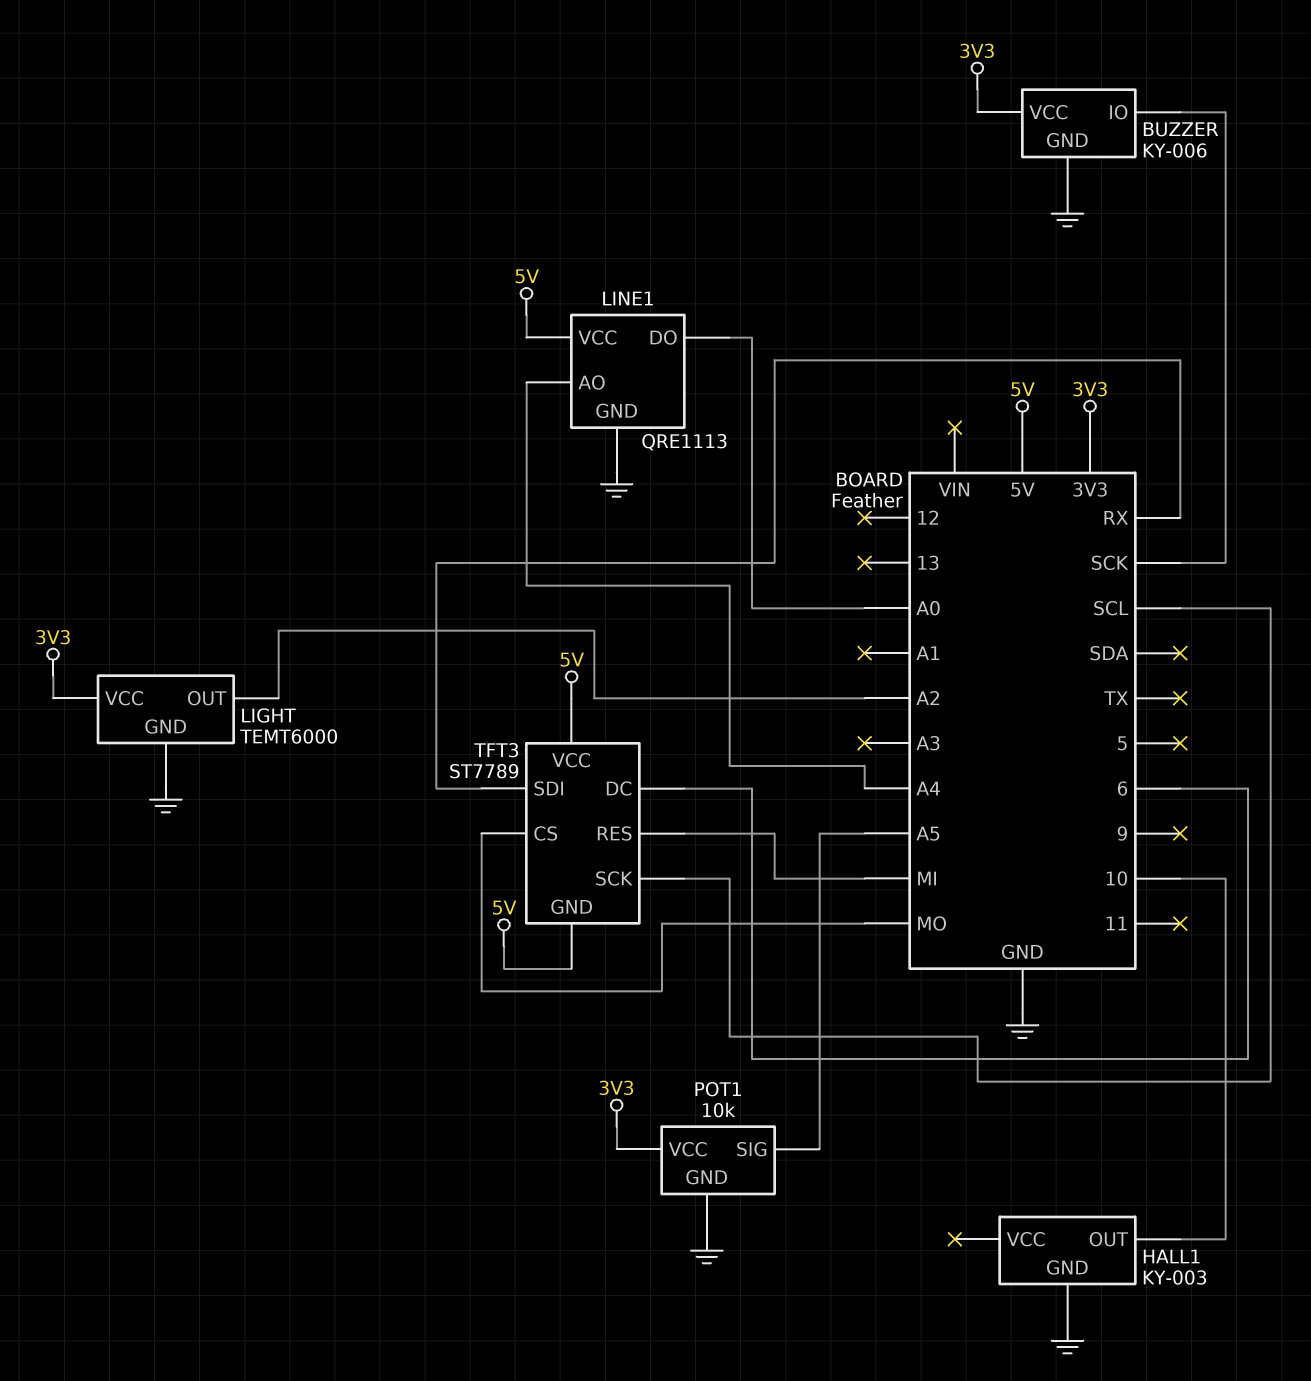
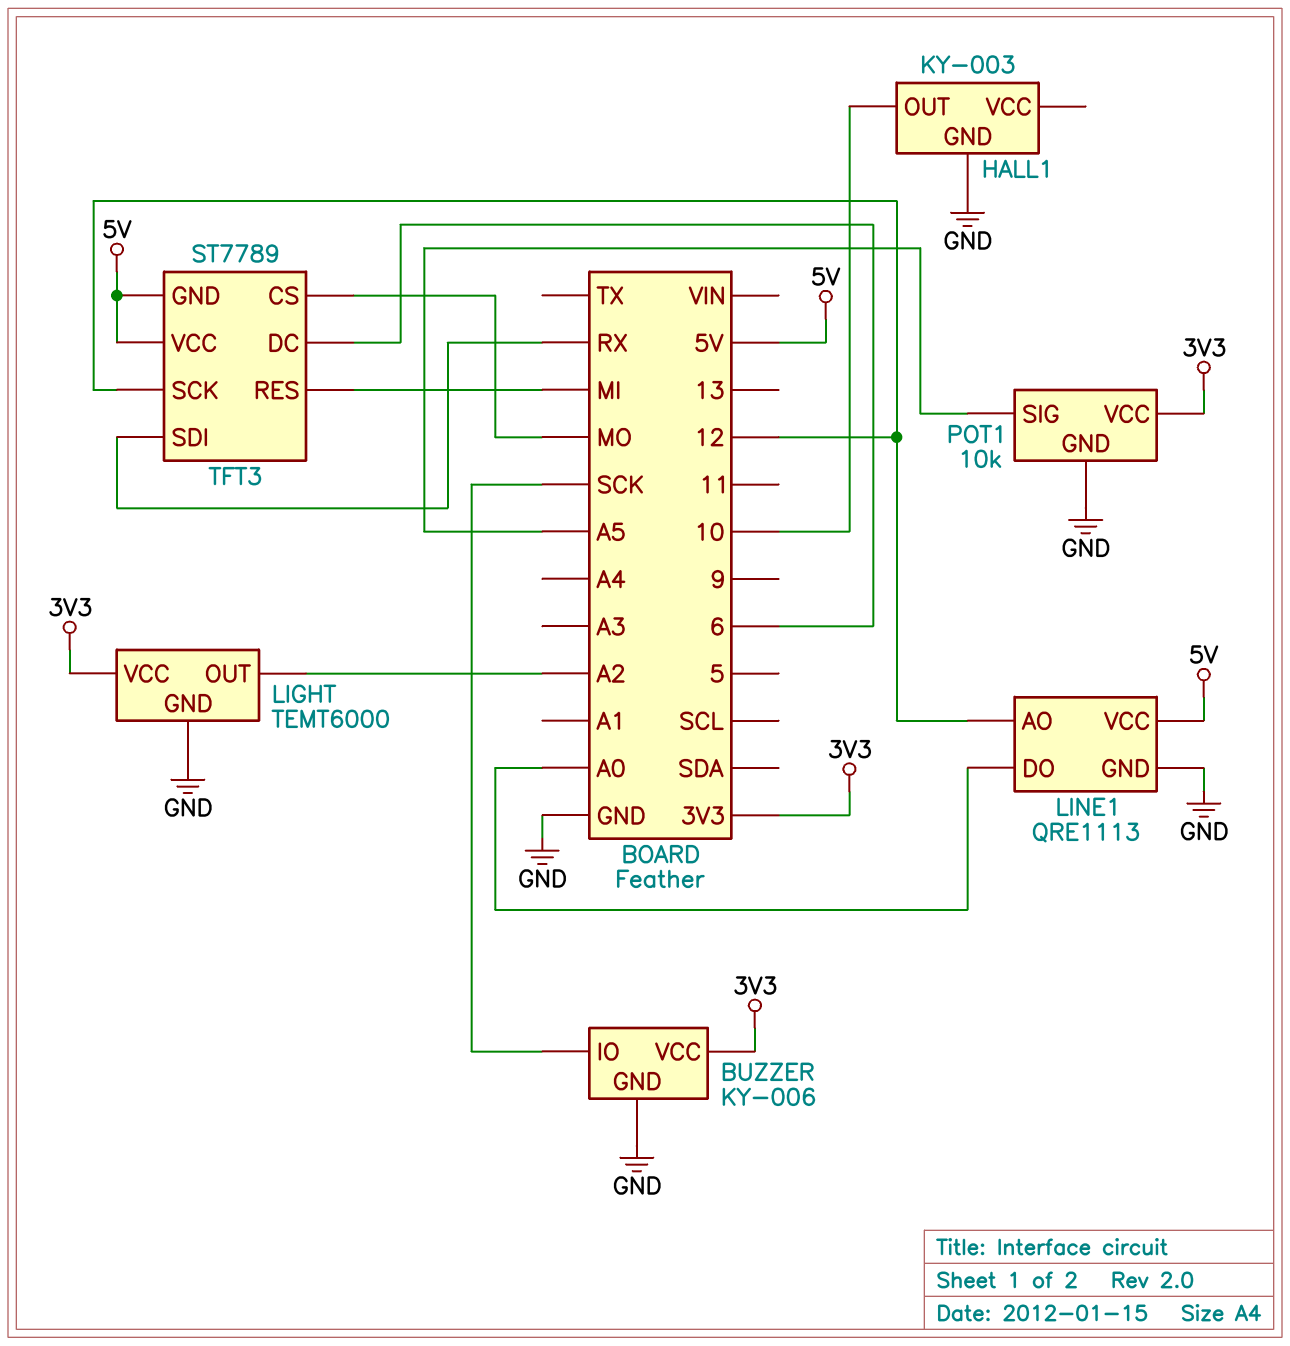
LINE1 pin AO: A4 -> 12
TFT3 pin SCK: SCL -> 12

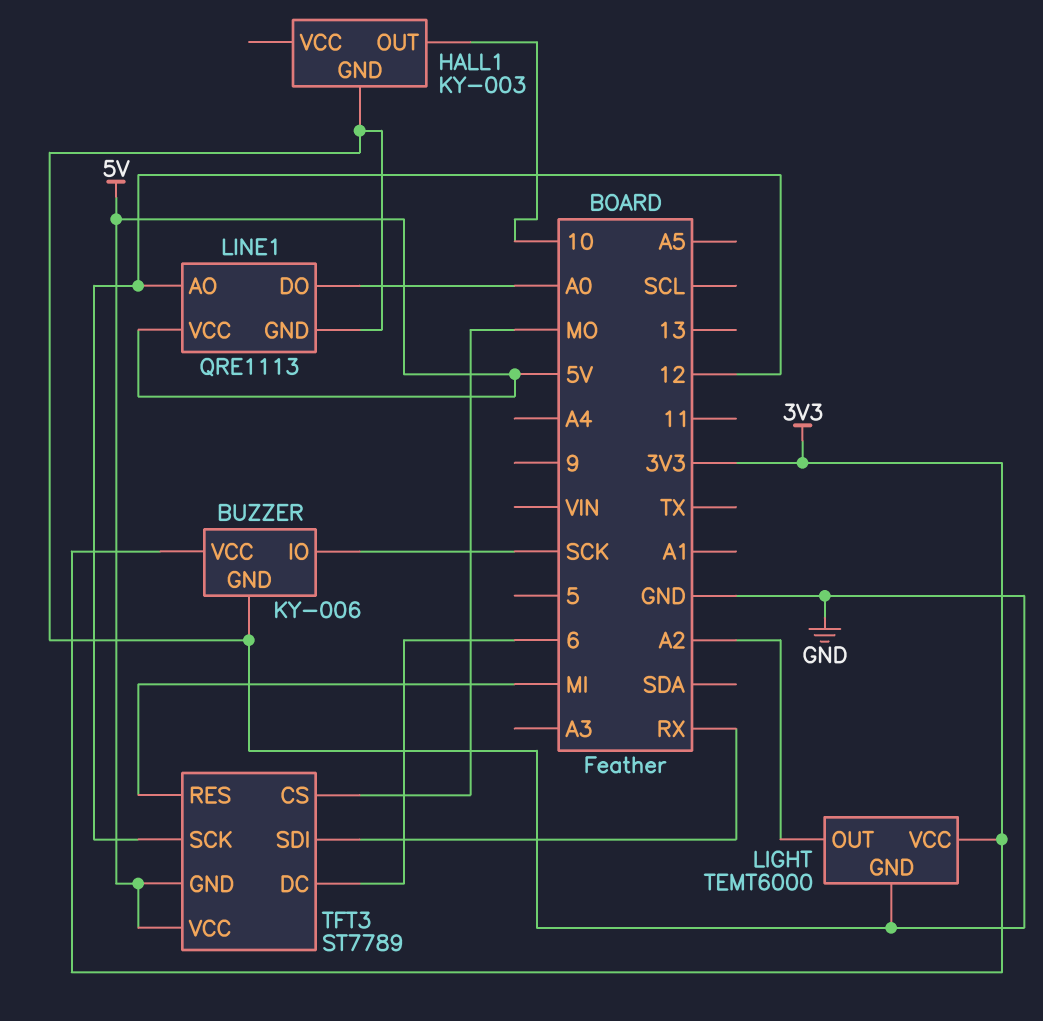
POT1: 10k -> none
POT1 pin GND: GND -> none
POT1 pin SIG: A5 -> none
POT1 pin VCC: 3V3 -> none

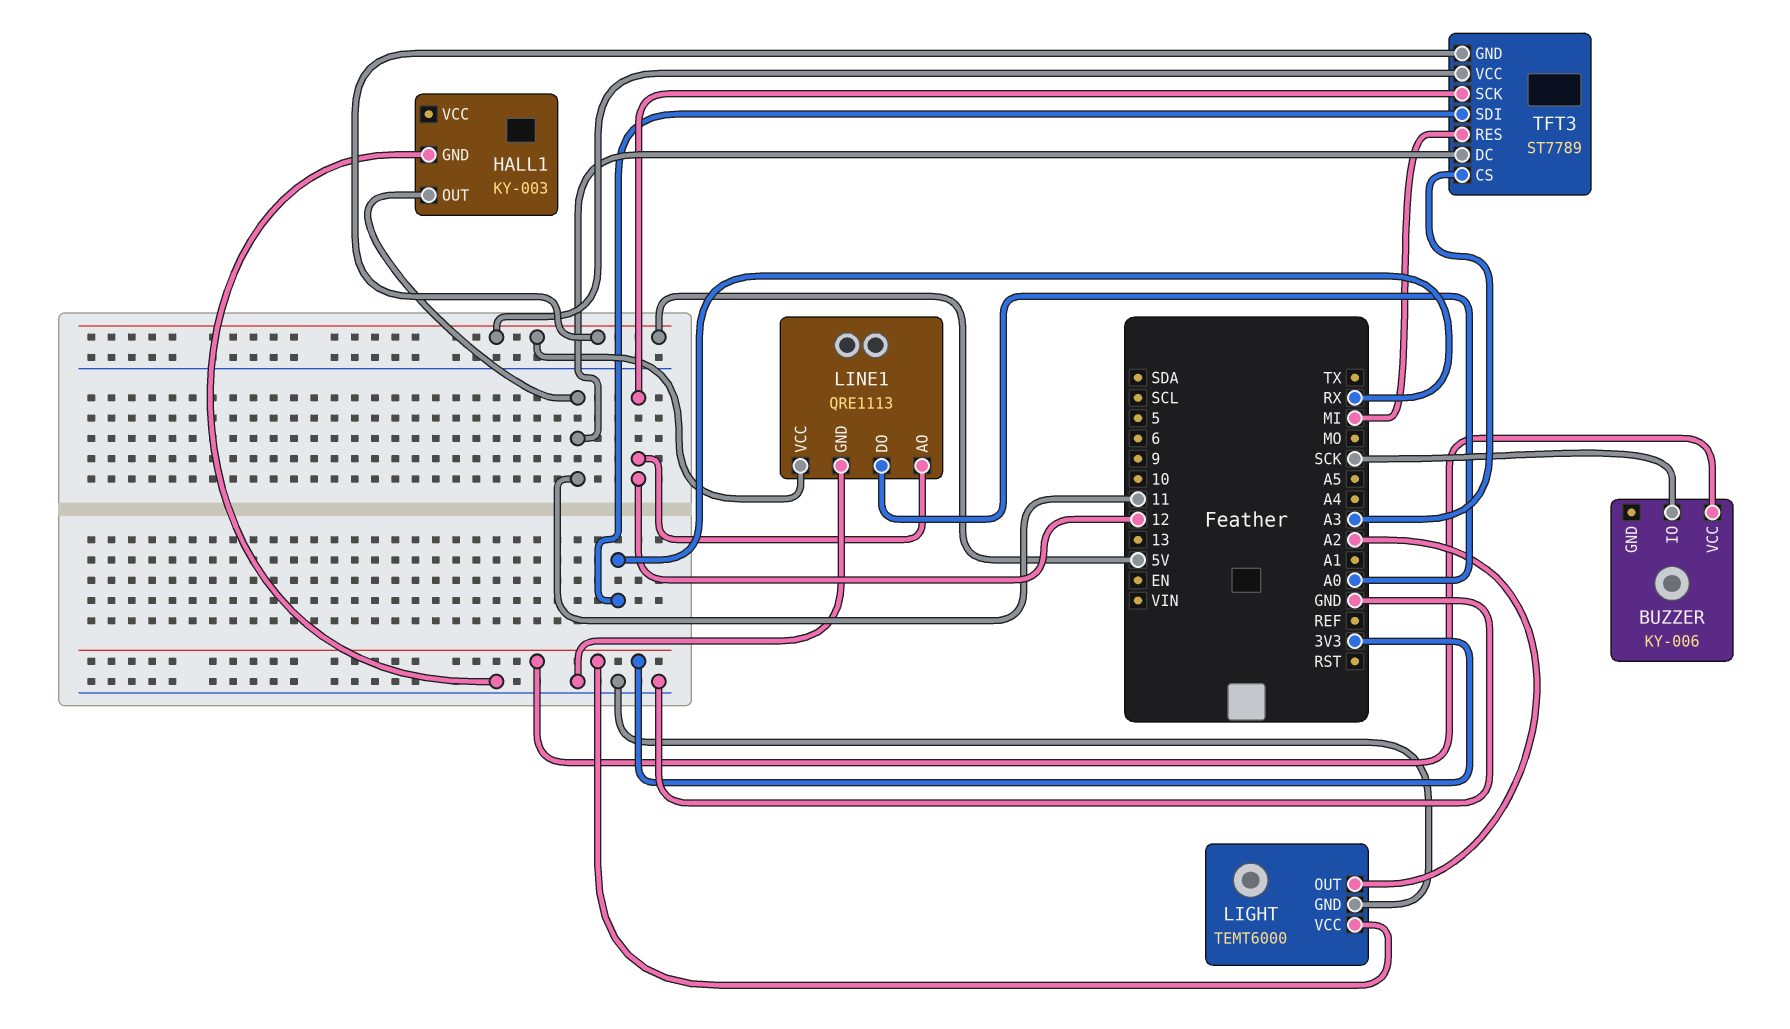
BUZZER pin GND: GND -> none
HALL1 pin OUT: 10 -> 11
TFT3 pin CS: MO -> A3
TFT3 pin DC: 6 -> 11

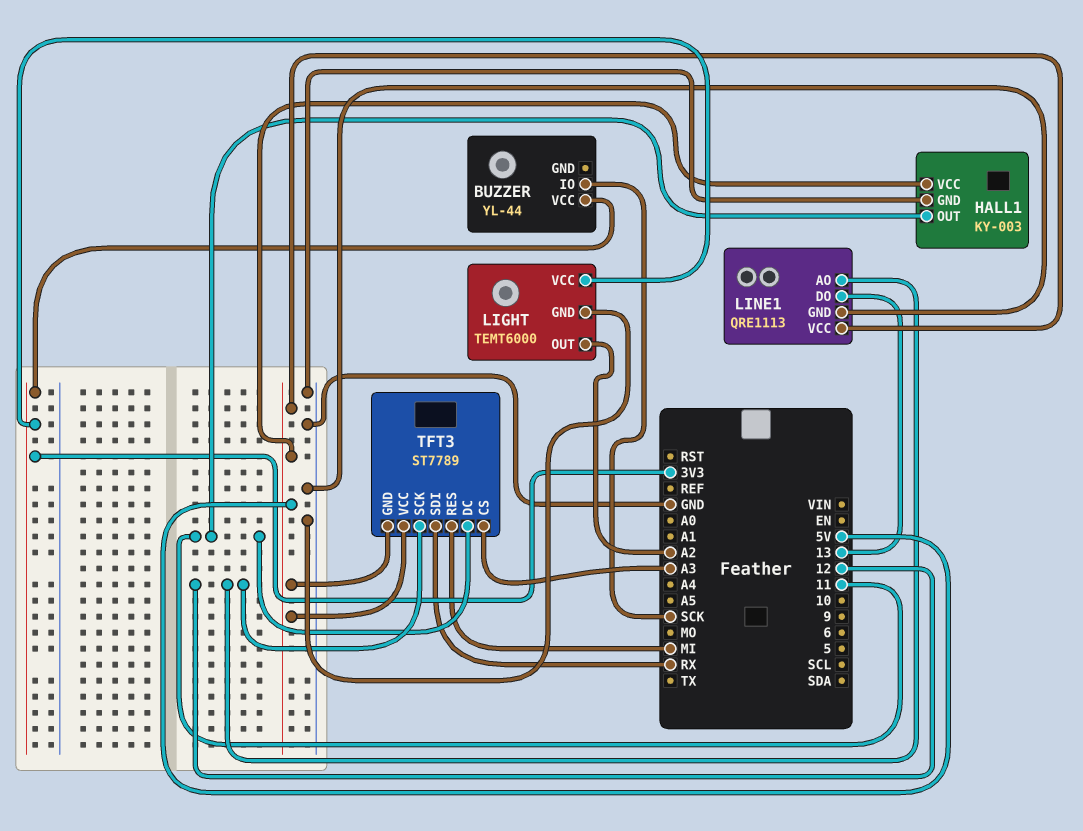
BUZZER: KY-006 -> YL-44
HALL1 pin VCC: none -> 5V
LINE1 pin DO: A0 -> 13

